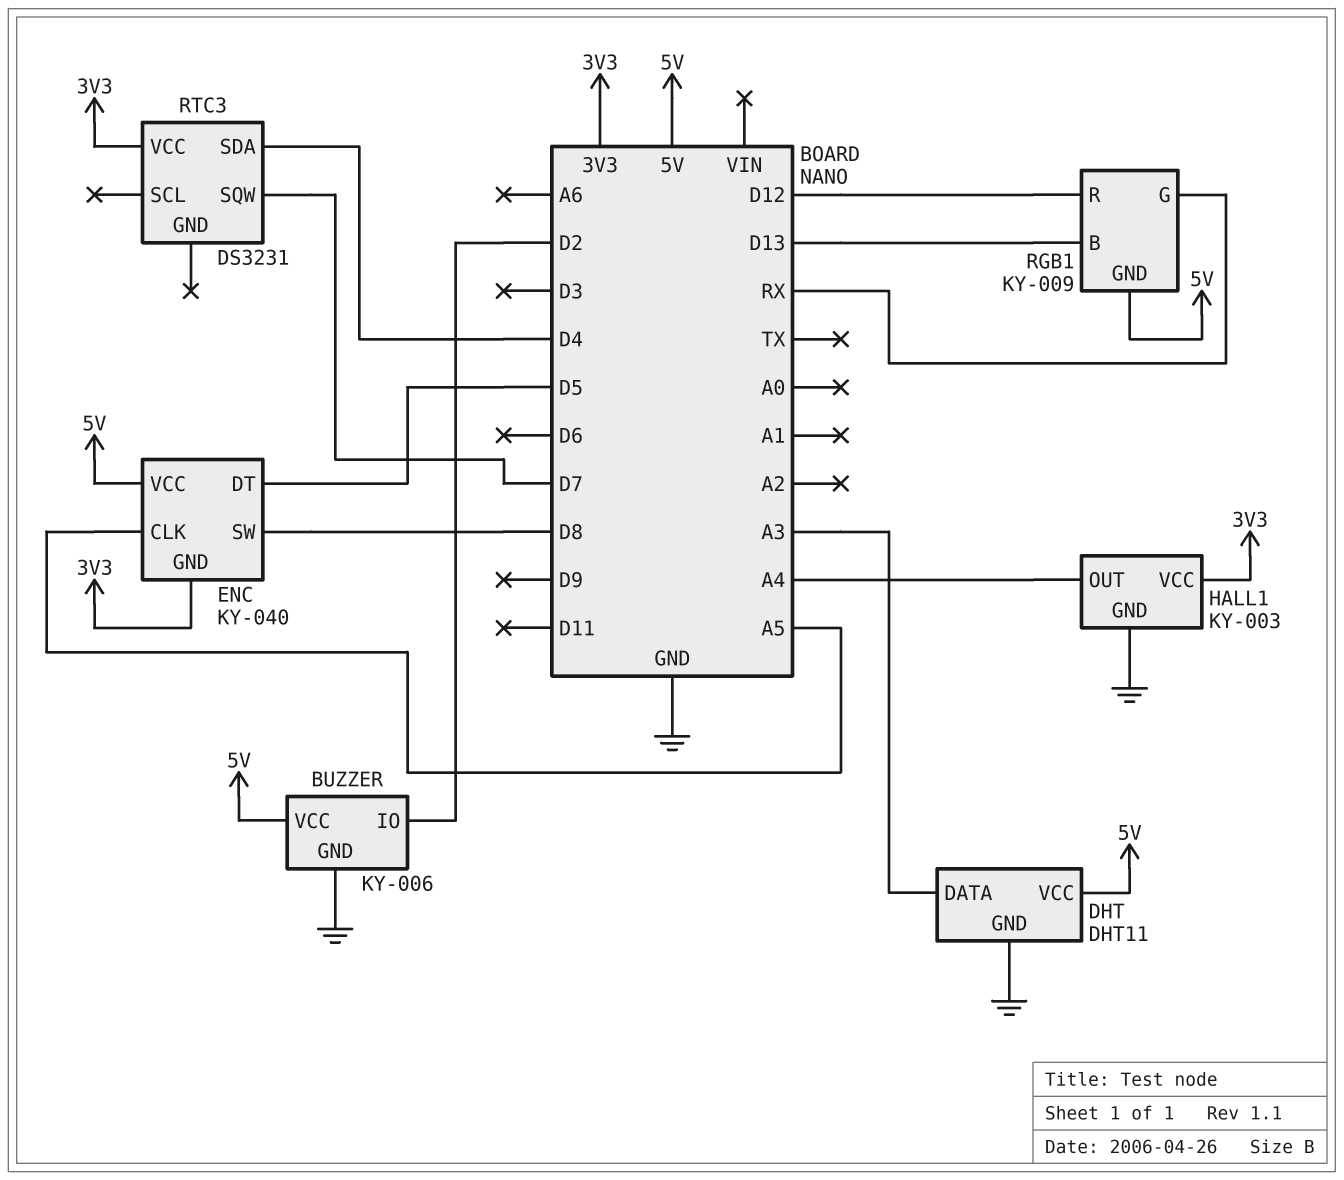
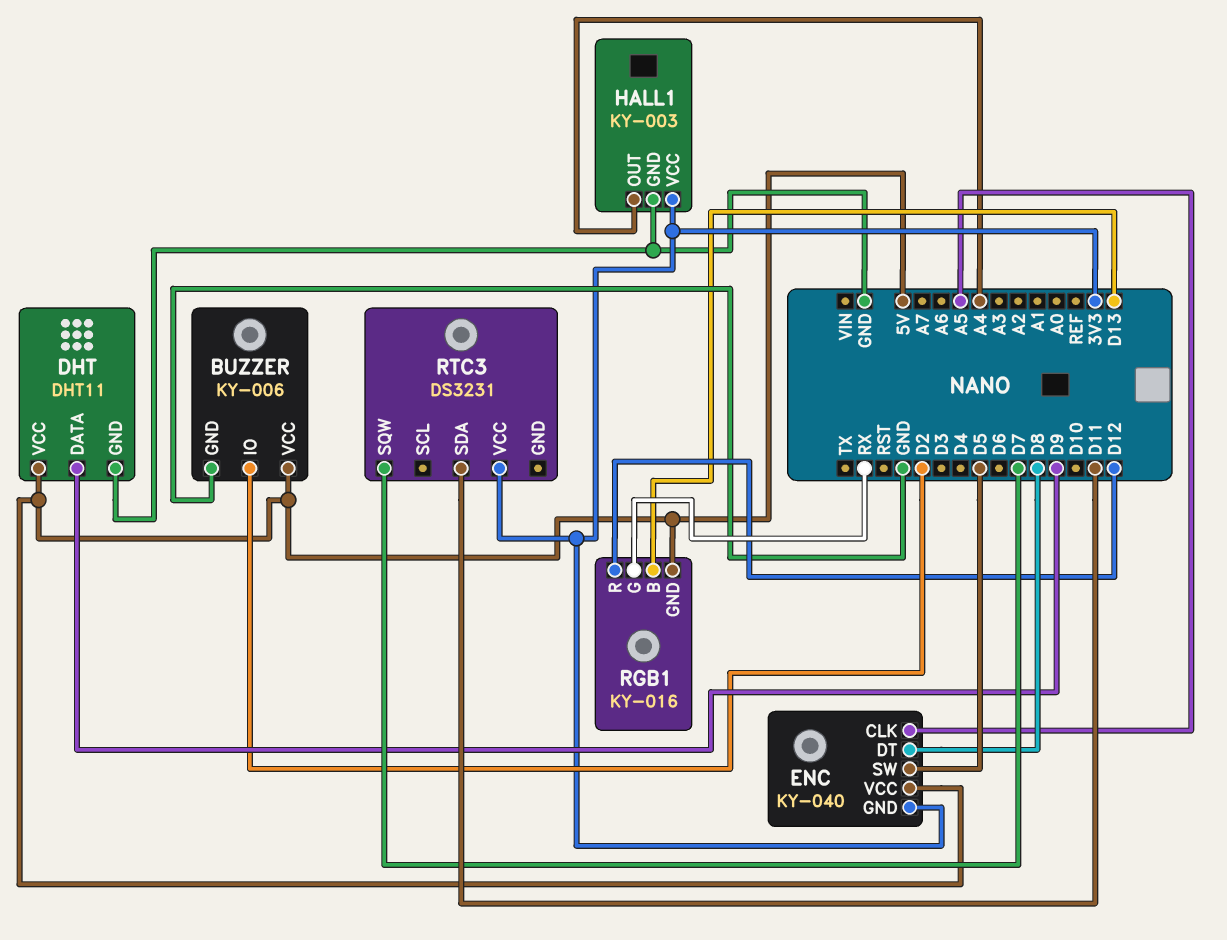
DHT pin DATA: A3 -> D9
ENC pin DT: D5 -> D8
ENC pin SW: D8 -> D5
RGB1: KY-009 -> KY-016
RTC3 pin SDA: D4 -> D11

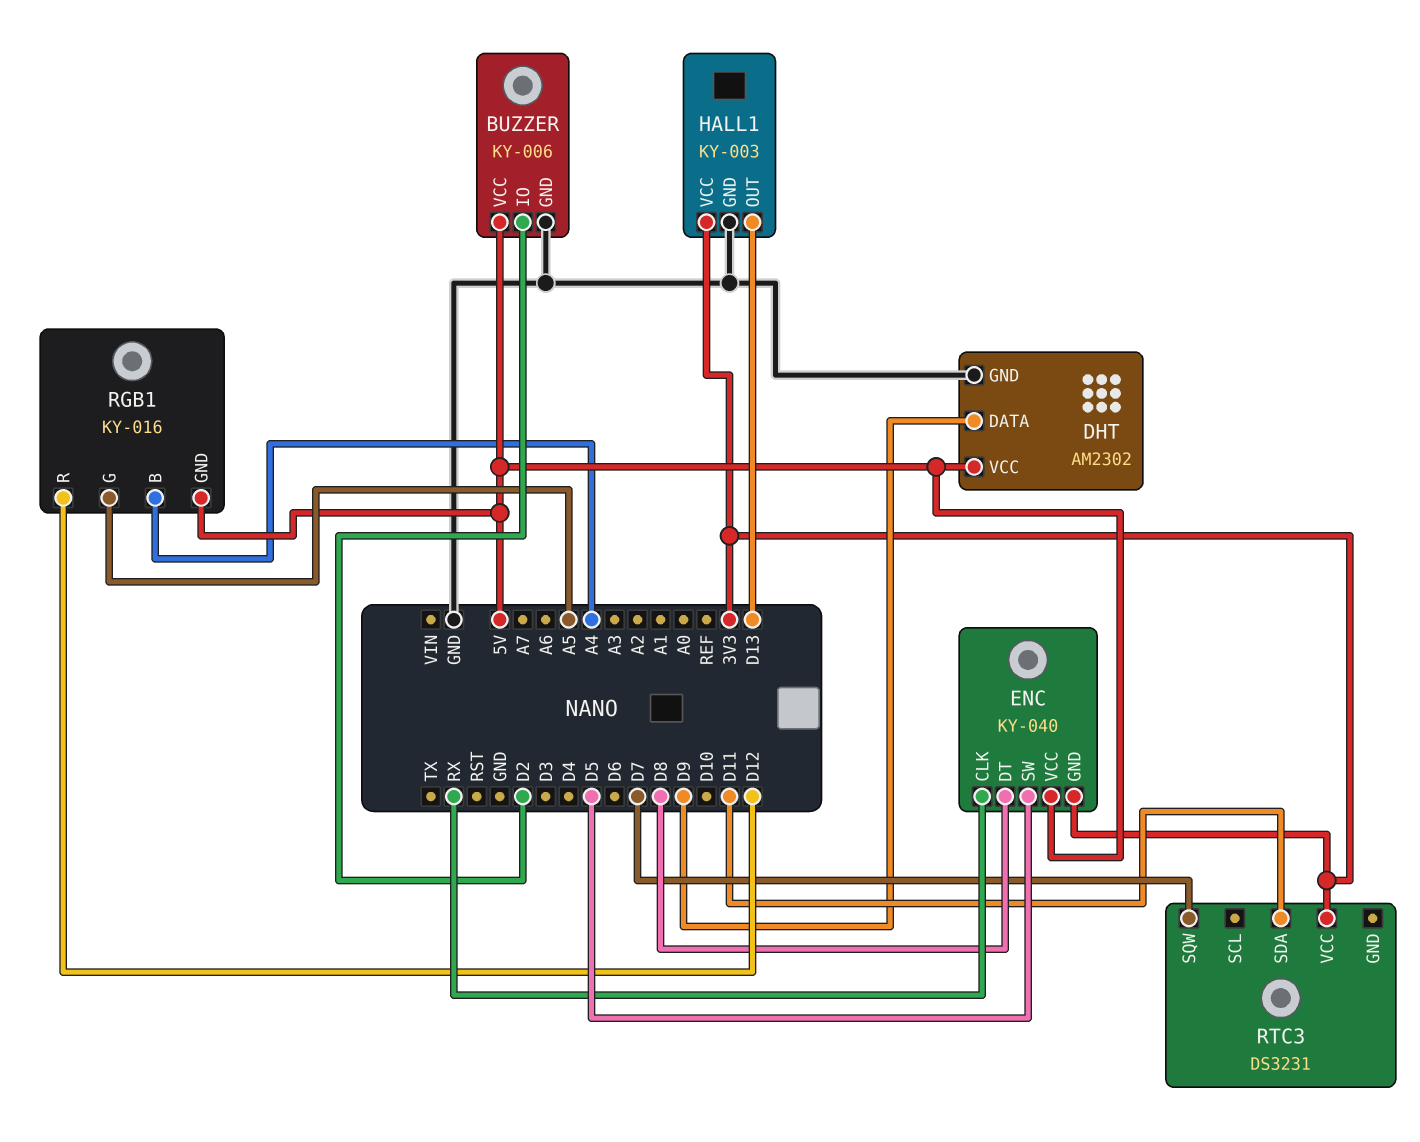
DHT: DHT11 -> AM2302
ENC pin CLK: A5 -> RX
HALL1 pin OUT: A4 -> D13
RGB1 pin B: D13 -> A4
RGB1 pin G: RX -> A5

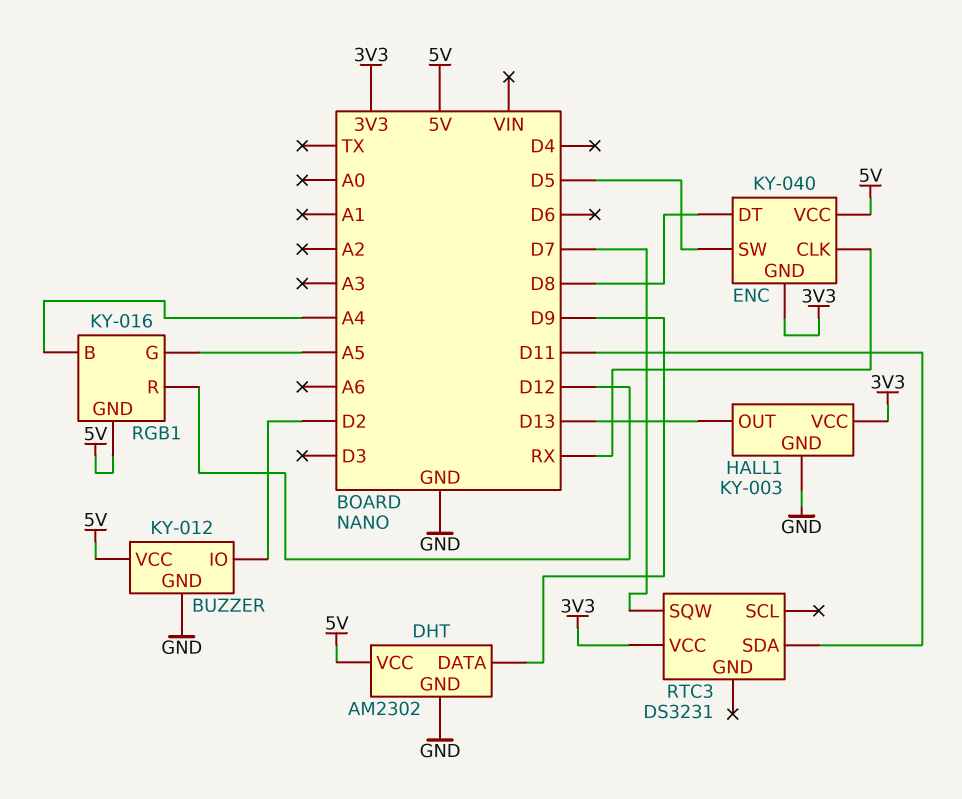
BUZZER: KY-006 -> KY-012

